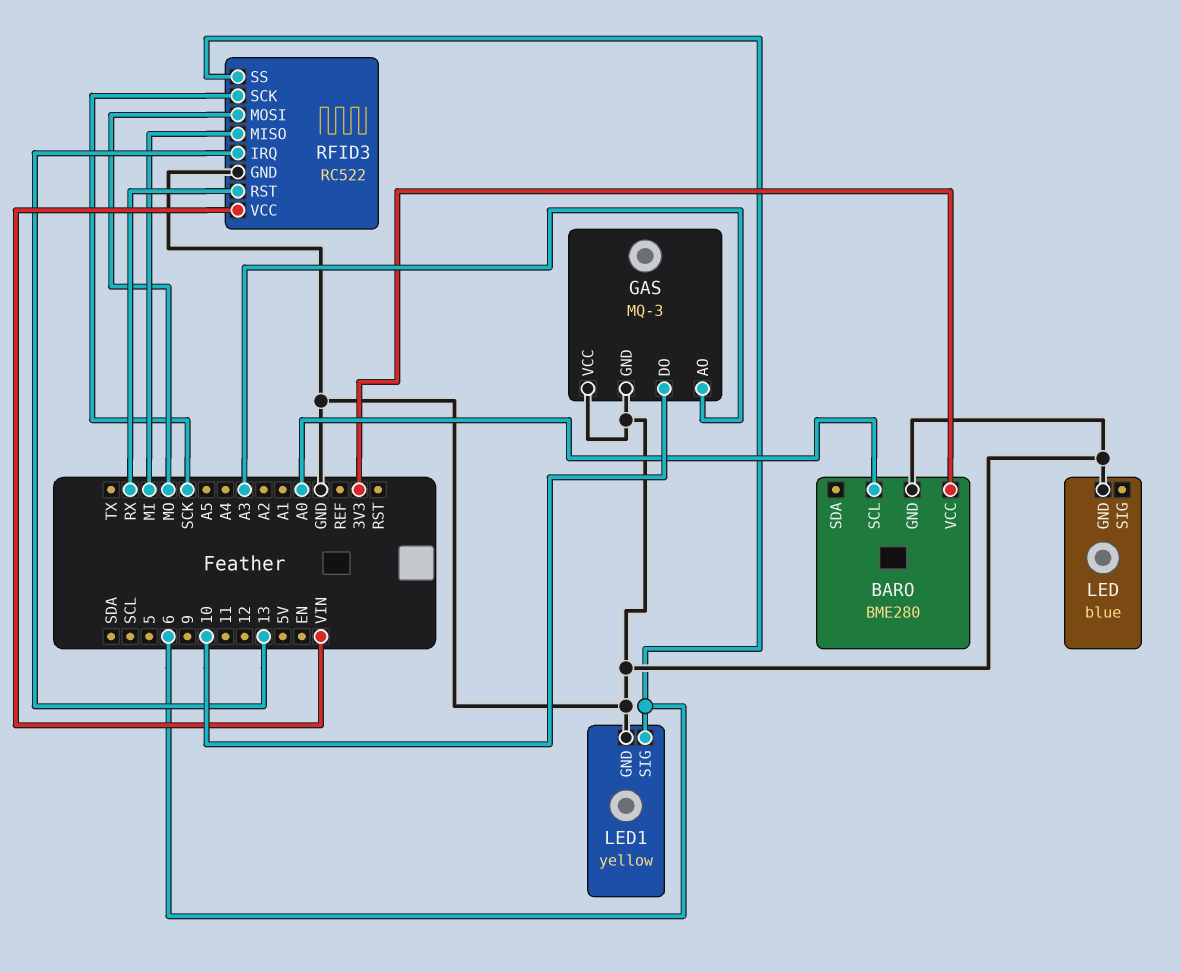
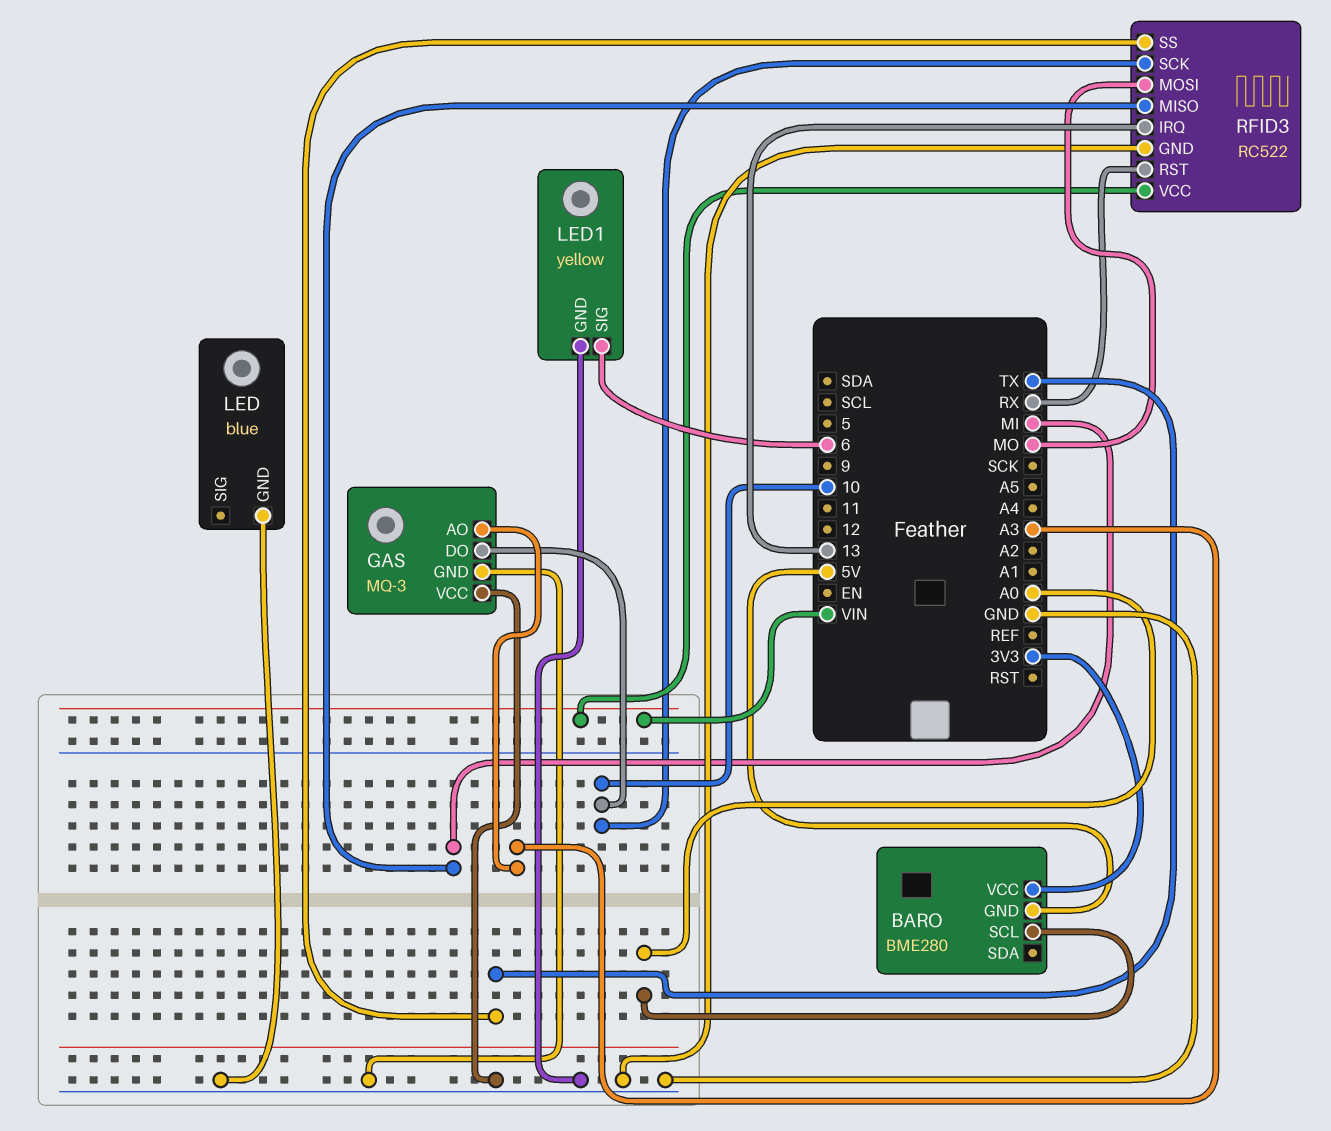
BARO pin GND: GND -> 5V
RFID3 pin SCK: SCK -> 10
RFID3 pin SS: 6 -> TX

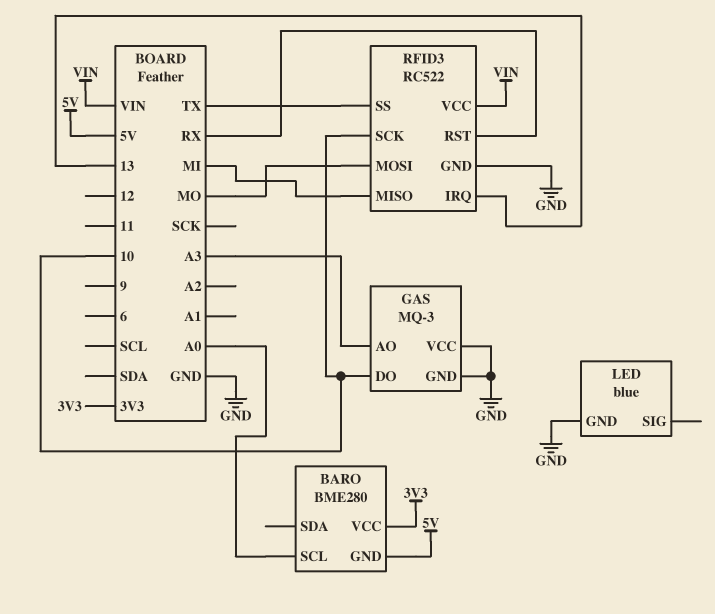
LED1: yellow -> none
LED1 pin GND: GND -> none
LED1 pin SIG: 6 -> none

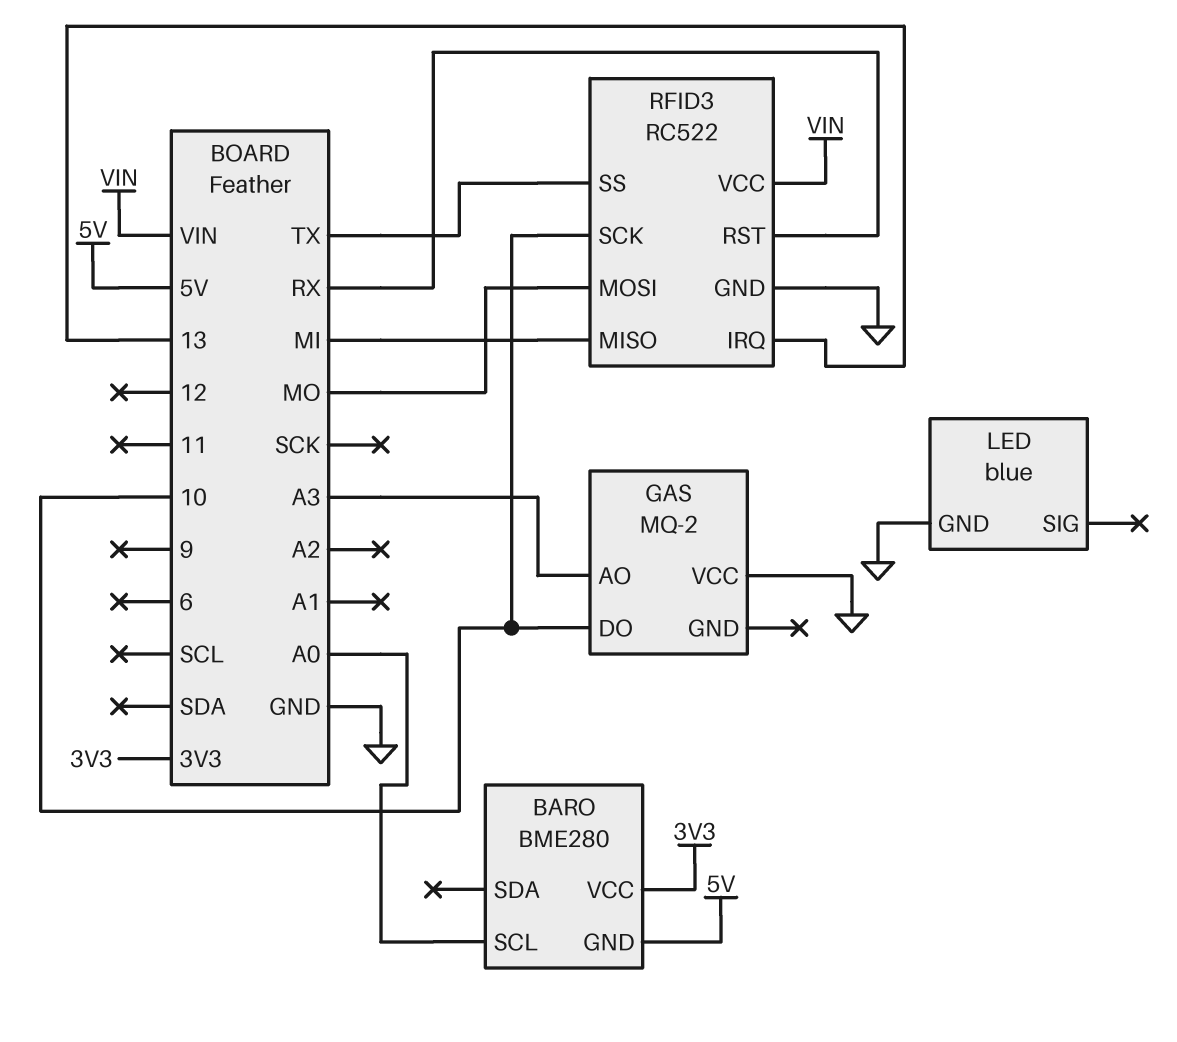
GAS: MQ-3 -> MQ-2
GAS pin GND: GND -> none

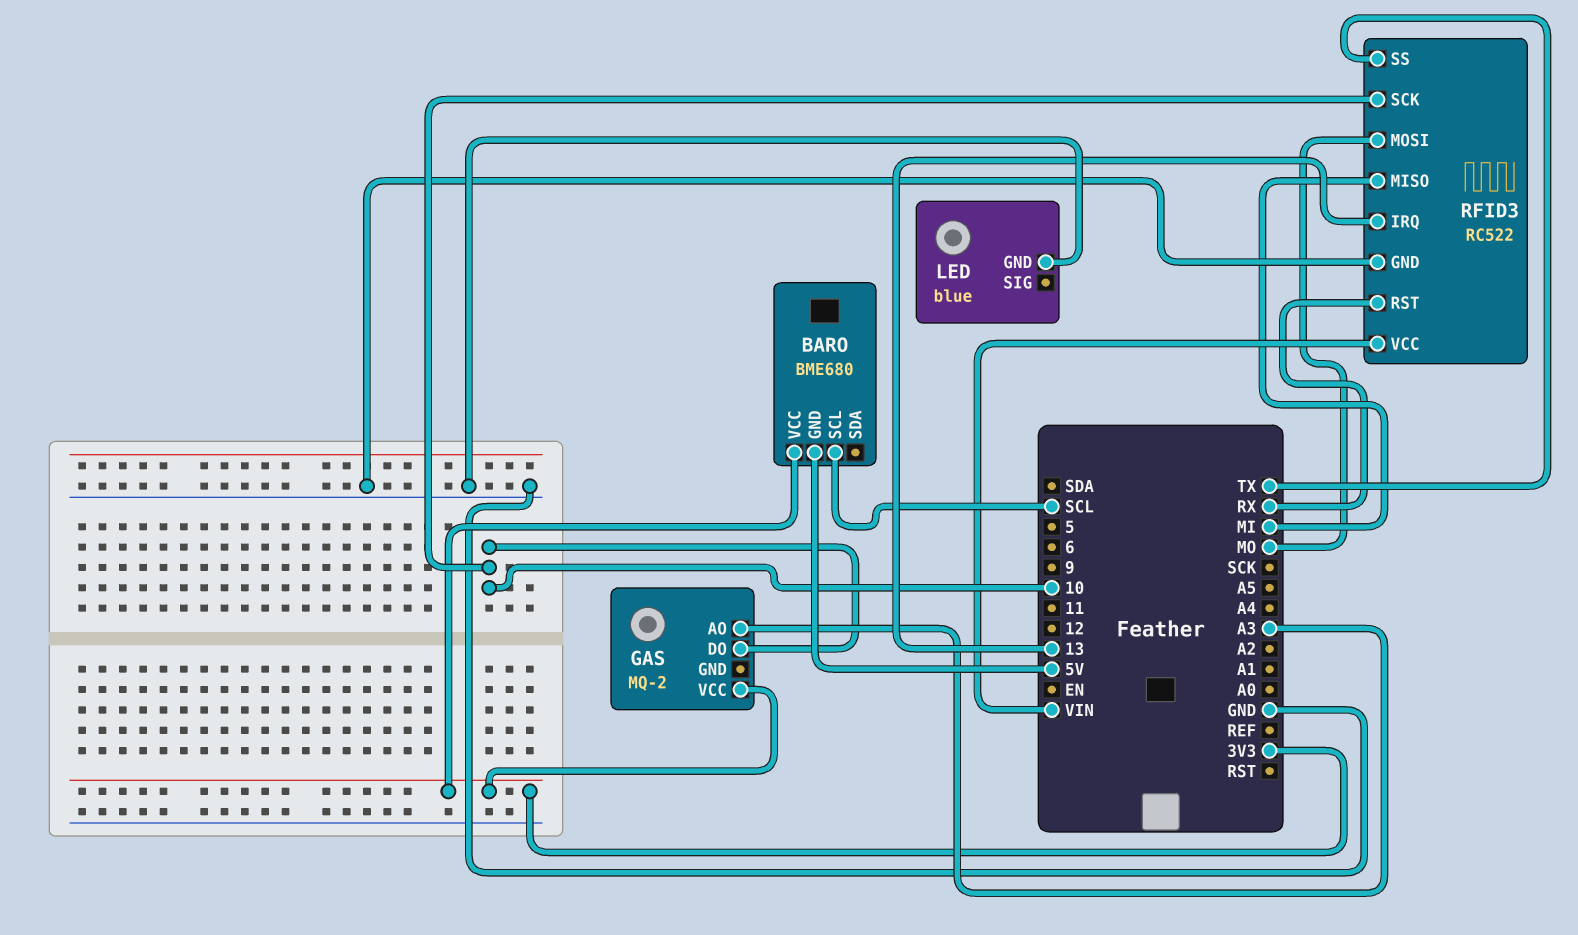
BARO: BME280 -> BME680
BARO pin SCL: A0 -> SCL
GAS pin VCC: GND -> 3V3

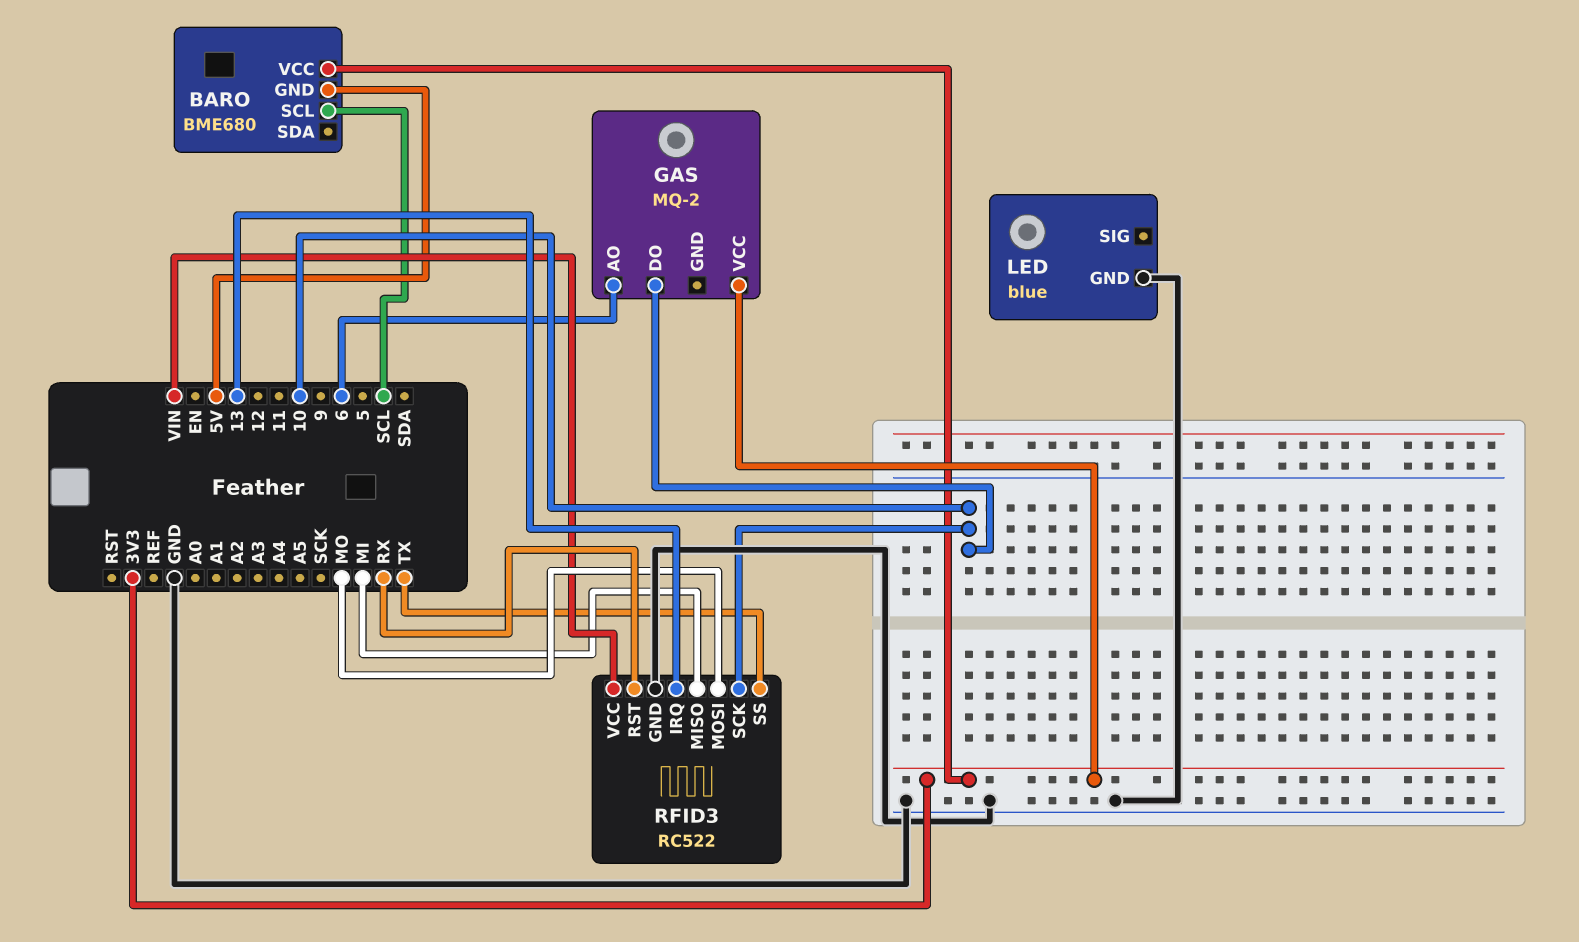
GAS pin AO: A3 -> 6

